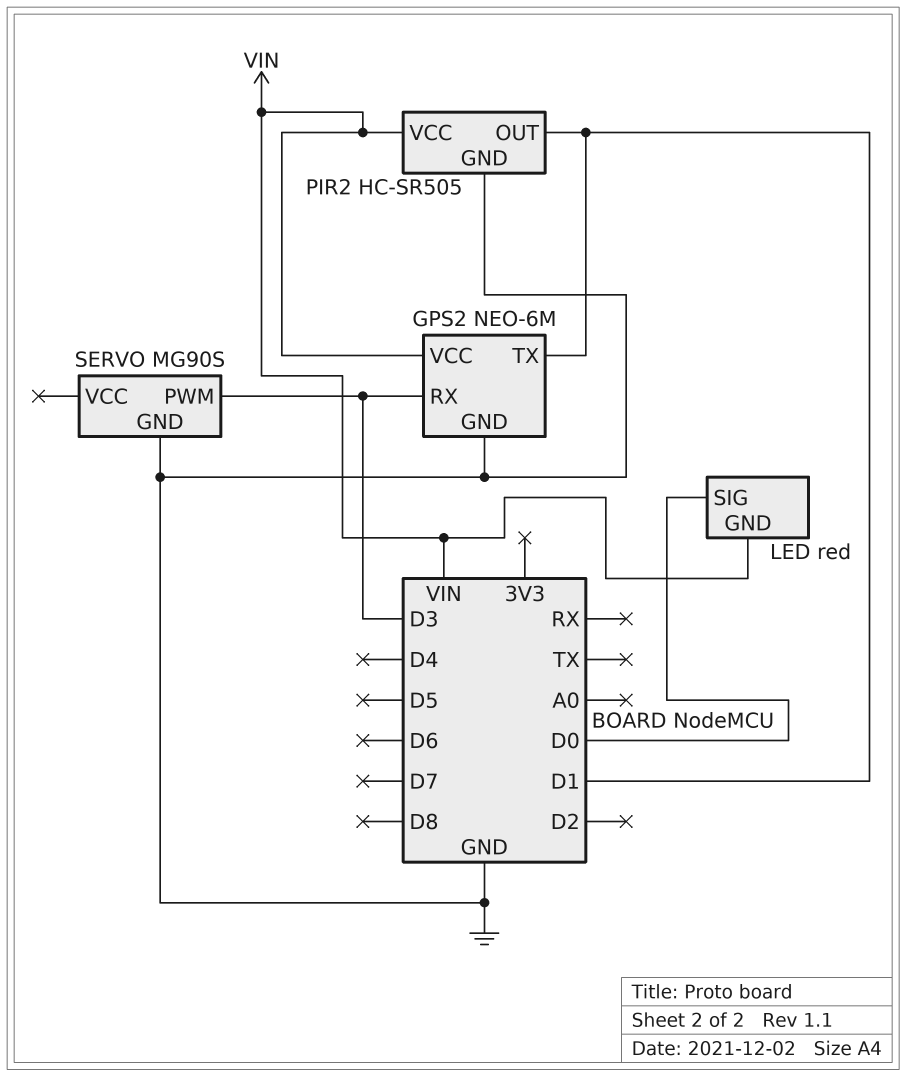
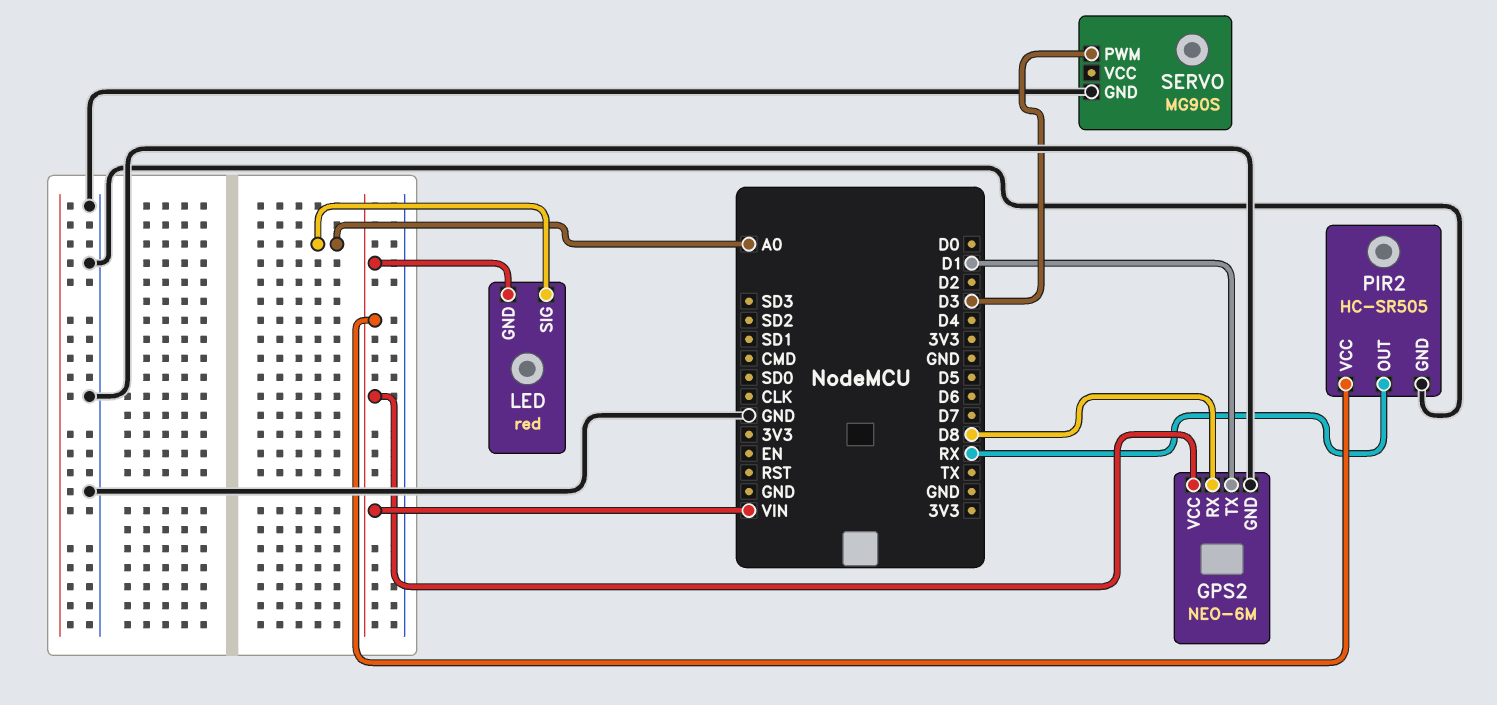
GPS2 pin RX: D3 -> D8
LED pin SIG: D0 -> A0
PIR2 pin OUT: D1 -> RX

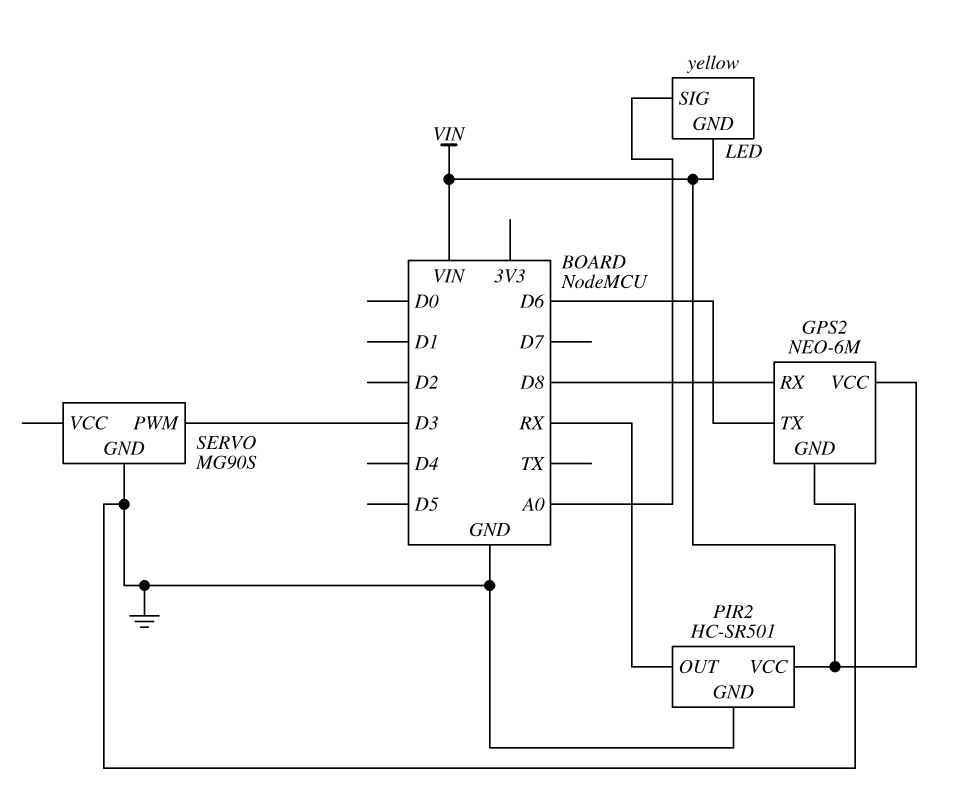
GPS2 pin TX: D1 -> D6
LED: red -> yellow
PIR2: HC-SR505 -> HC-SR501

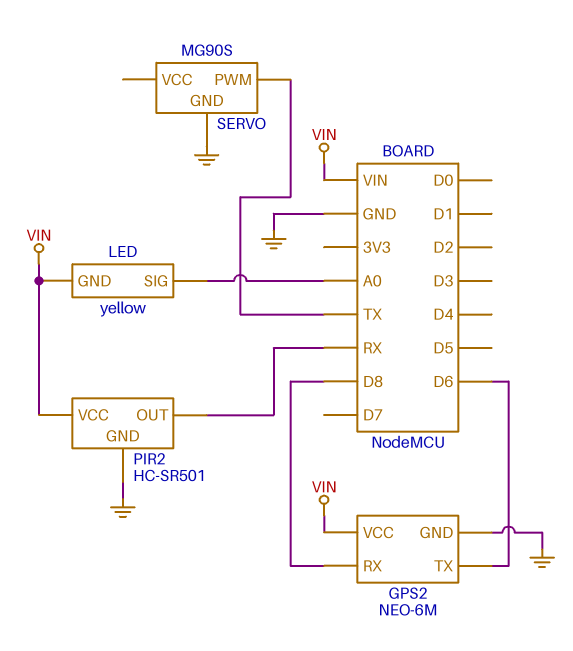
SERVO pin PWM: D3 -> TX

